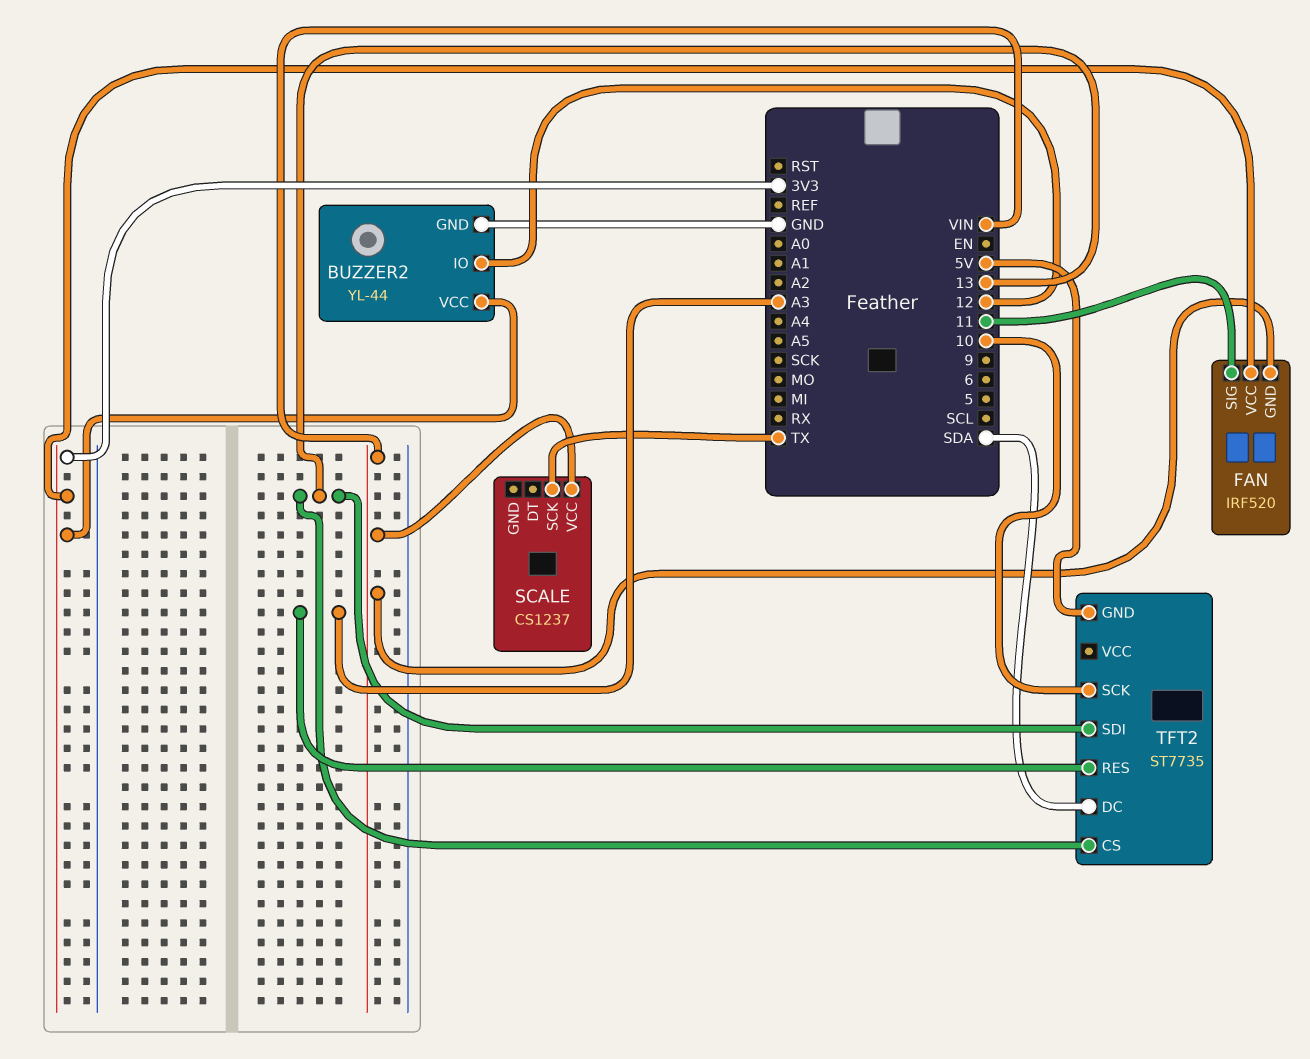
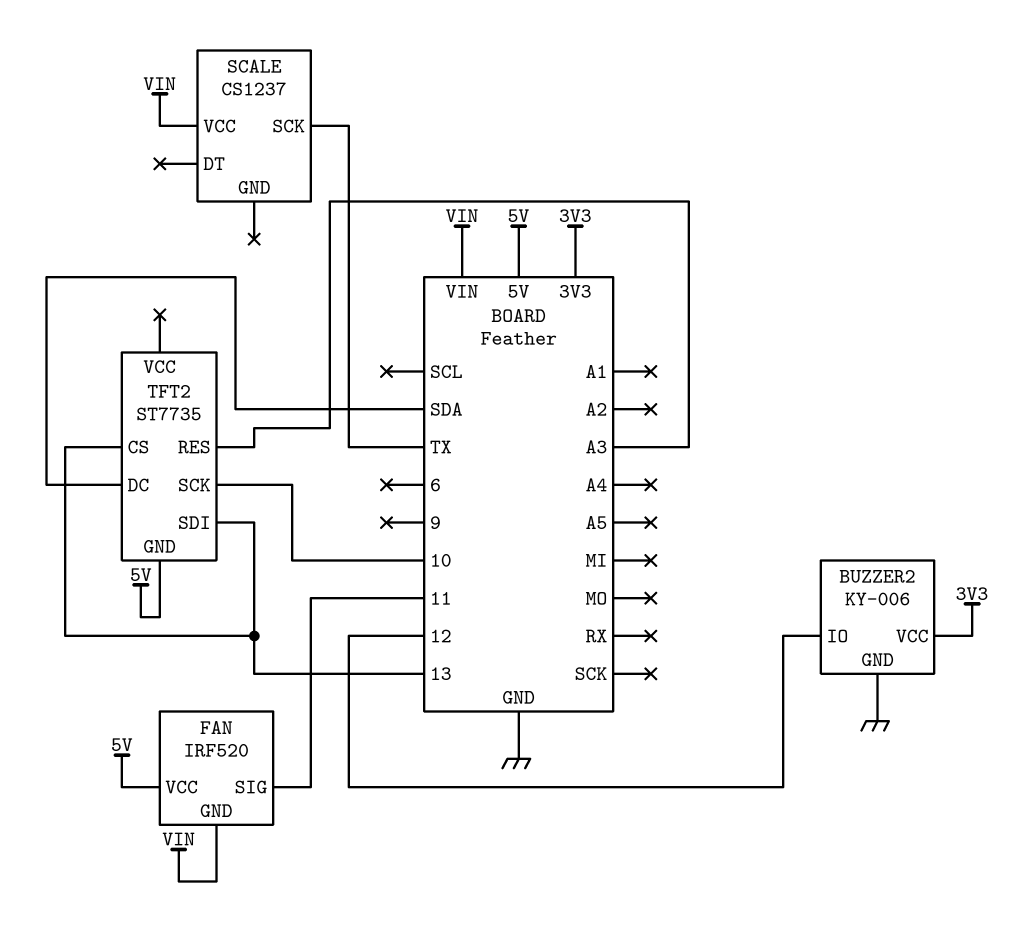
BUZZER2: YL-44 -> KY-006
FAN pin VCC: 3V3 -> 5V

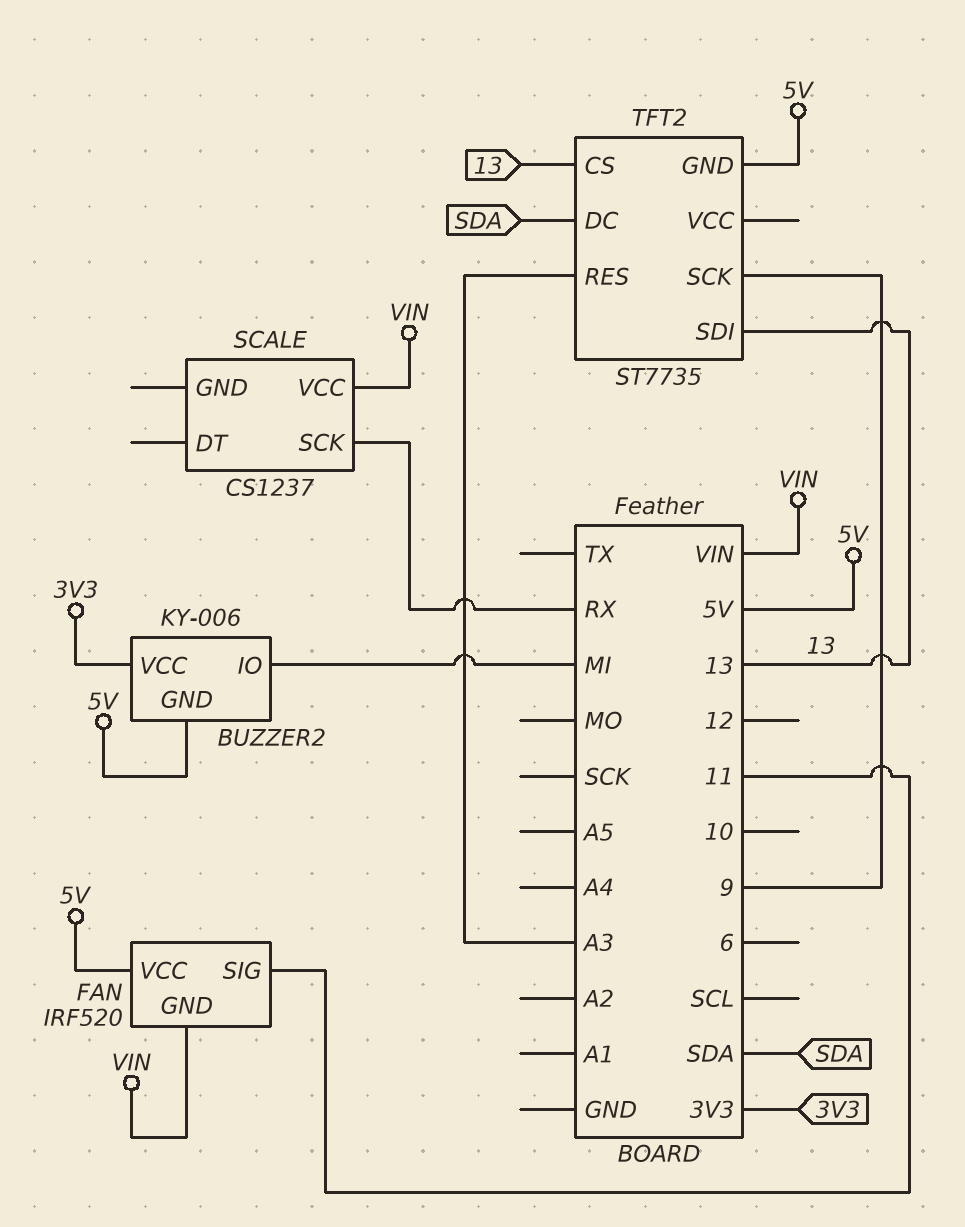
BUZZER2 pin GND: GND -> 5V
BUZZER2 pin IO: 12 -> MI
SCALE pin SCK: TX -> RX
TFT2 pin SCK: 10 -> 9

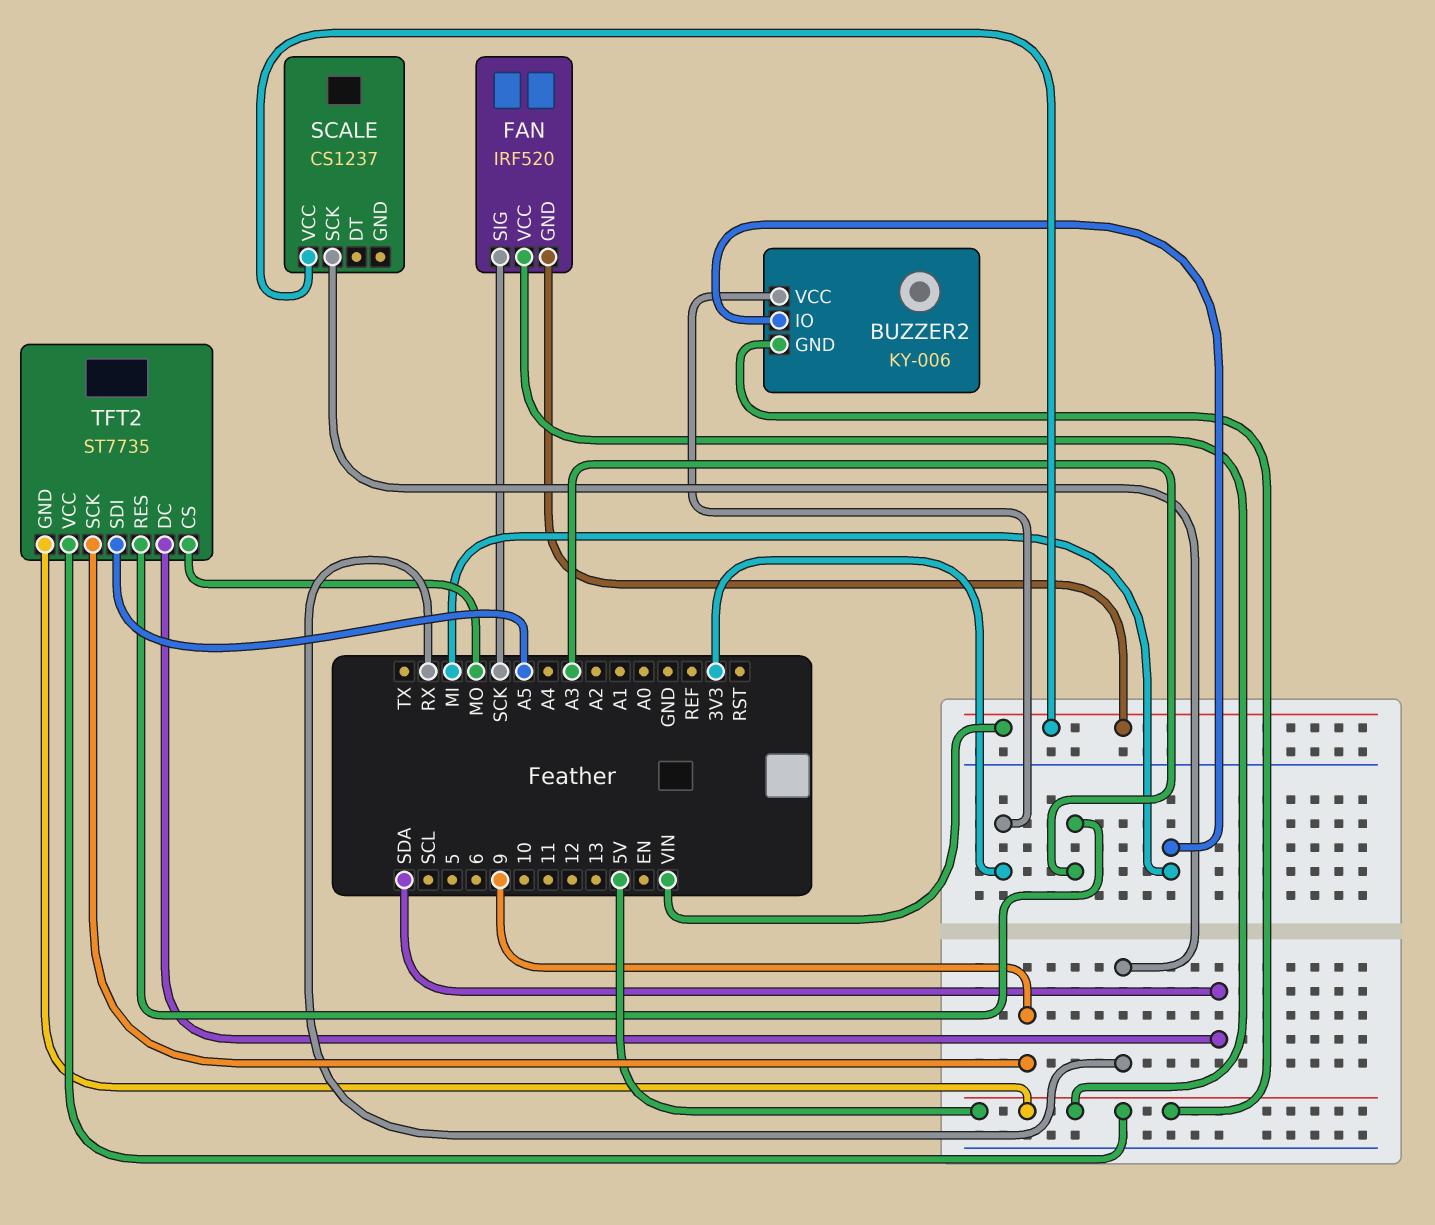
FAN pin SIG: 11 -> SCK
TFT2 pin CS: 13 -> MO
TFT2 pin SDI: 13 -> A5
TFT2 pin VCC: none -> 5V

